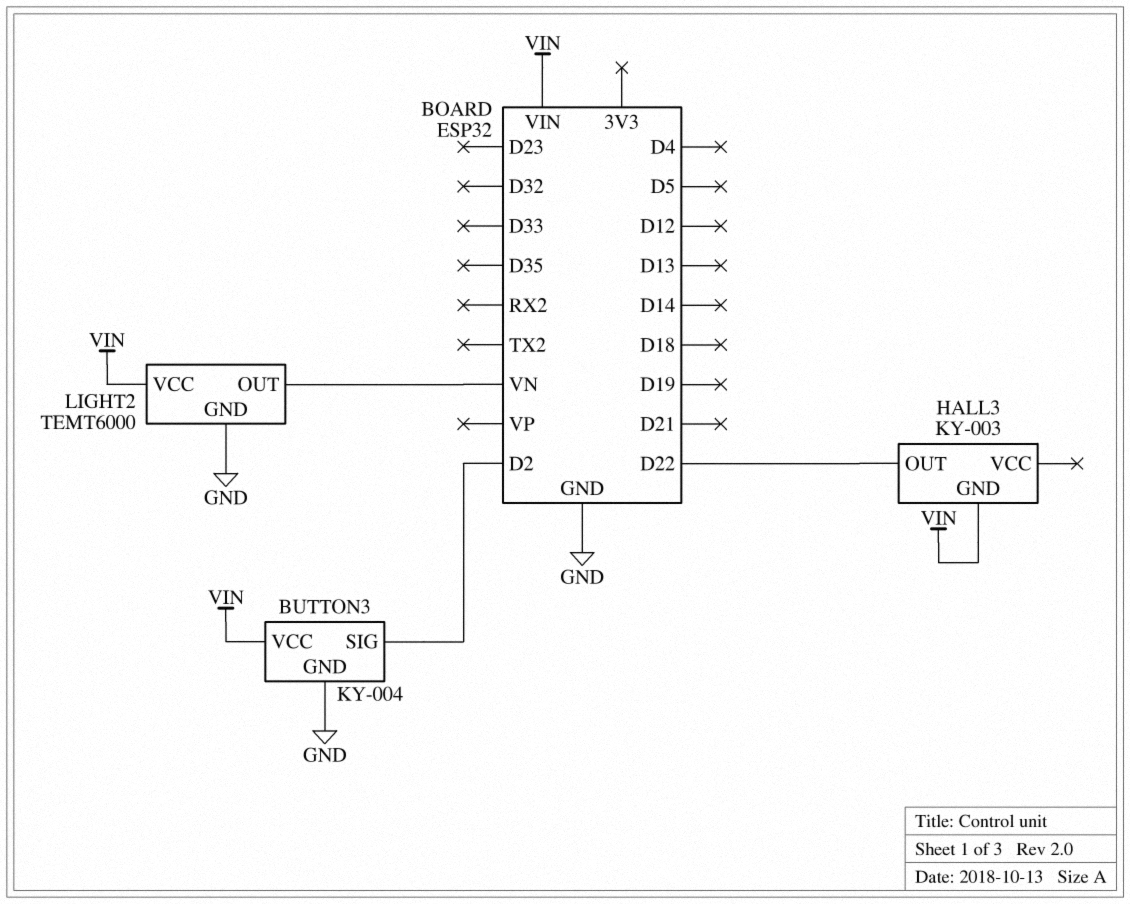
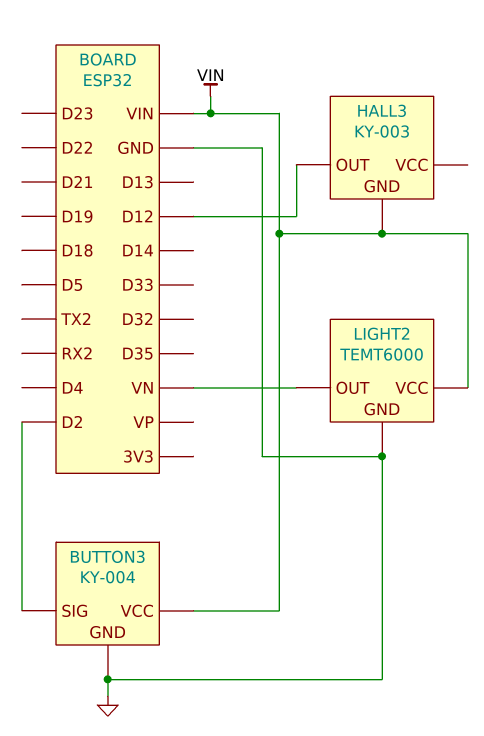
HALL3 pin OUT: D22 -> D12

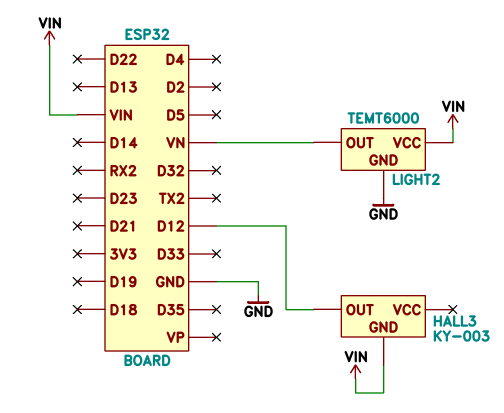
BUTTON3: KY-004 -> none
BUTTON3 pin GND: GND -> none
BUTTON3 pin SIG: D2 -> none
BUTTON3 pin VCC: VIN -> none

